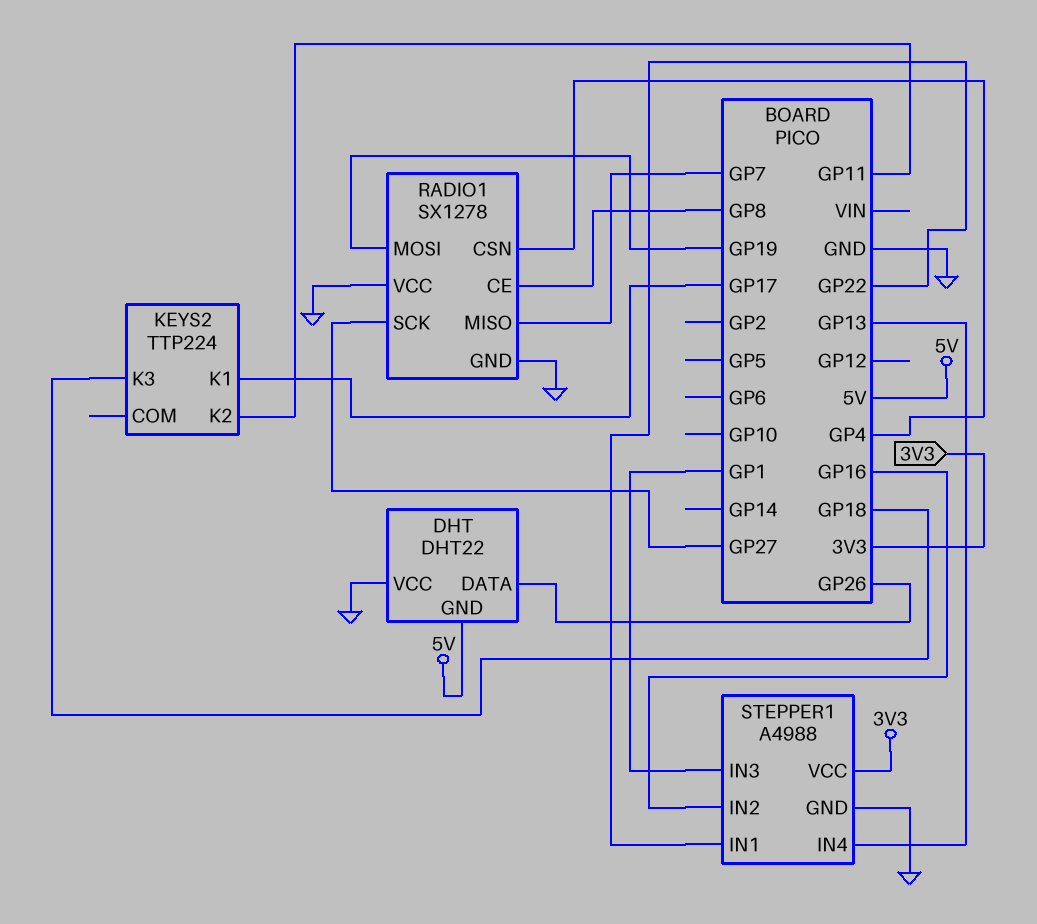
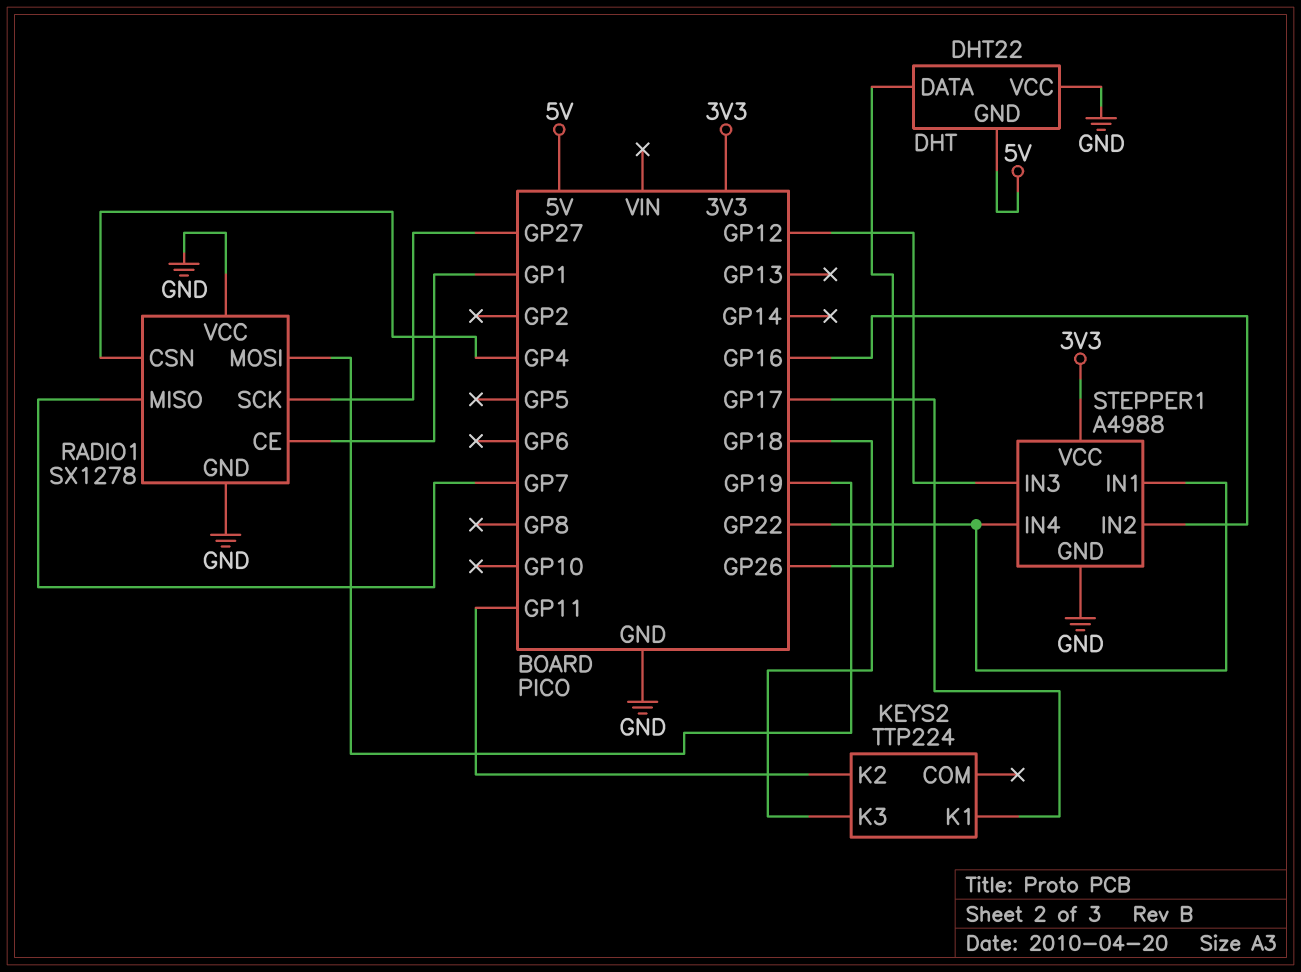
RADIO1 pin CE: GP8 -> GP1
STEPPER1 pin IN3: GP1 -> GP12
STEPPER1 pin IN4: GP13 -> GP22

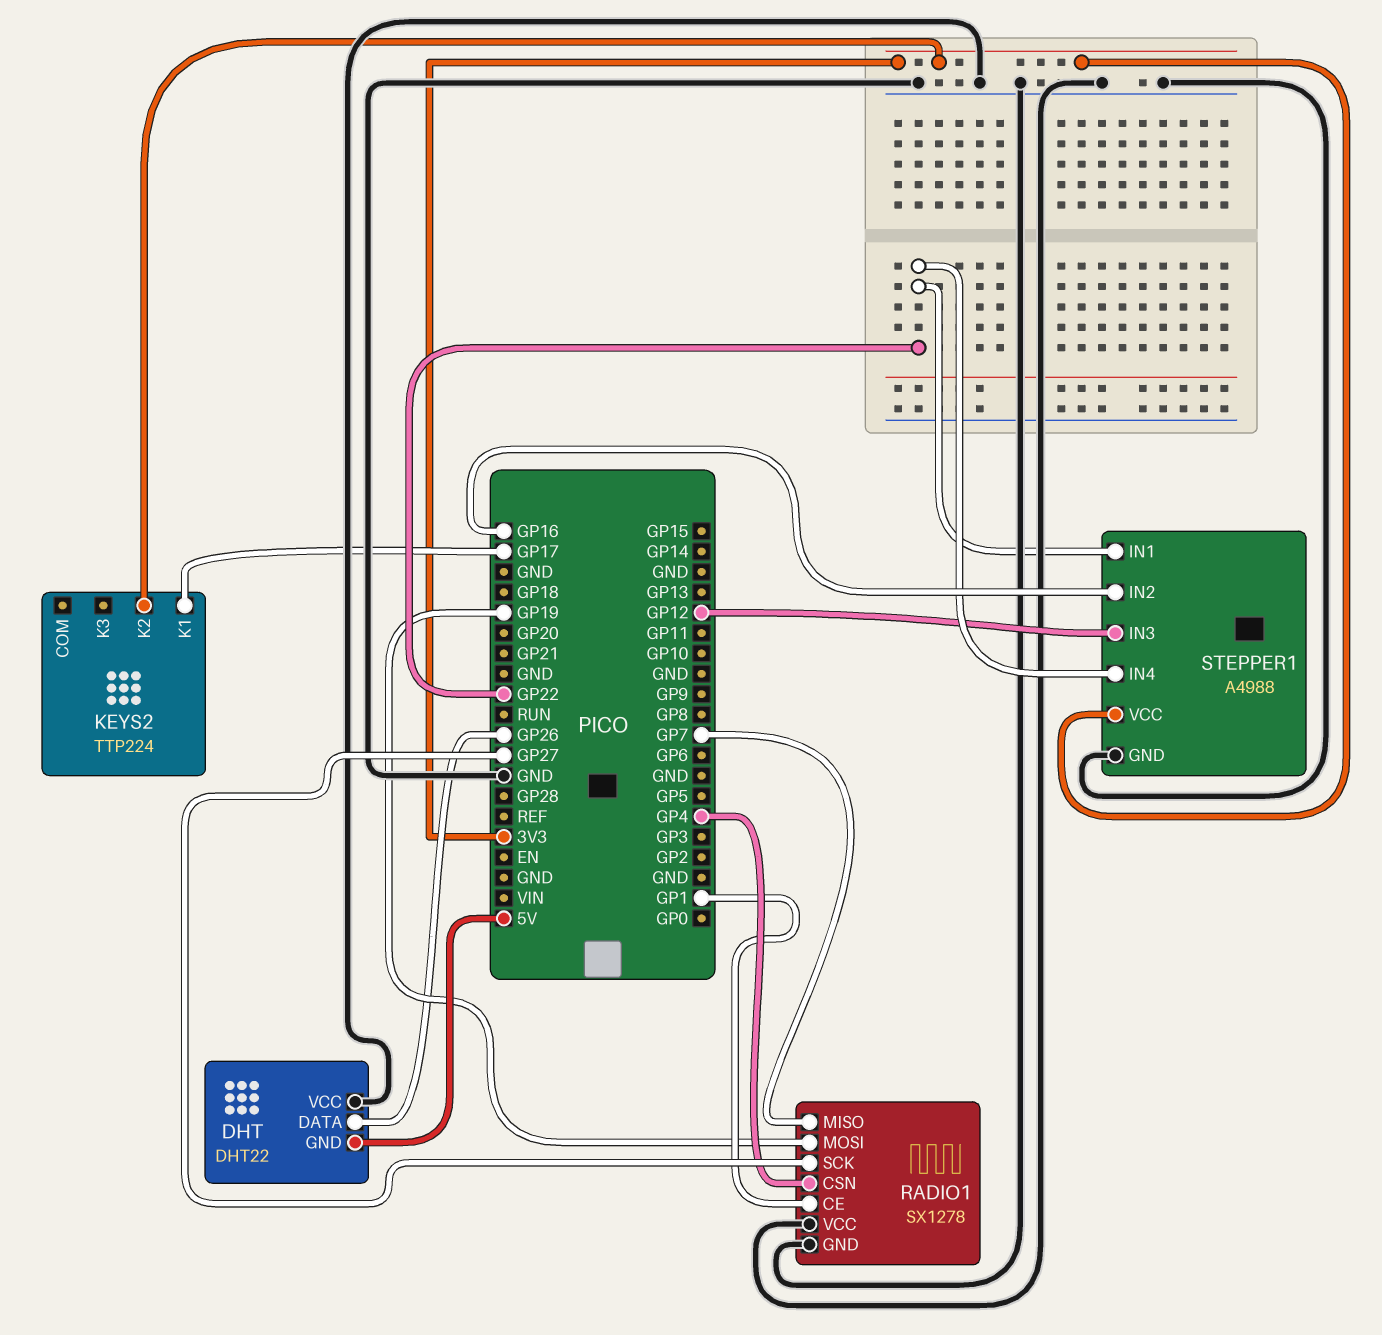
KEYS2 pin K2: GP11 -> 3V3
KEYS2 pin K3: GP18 -> none

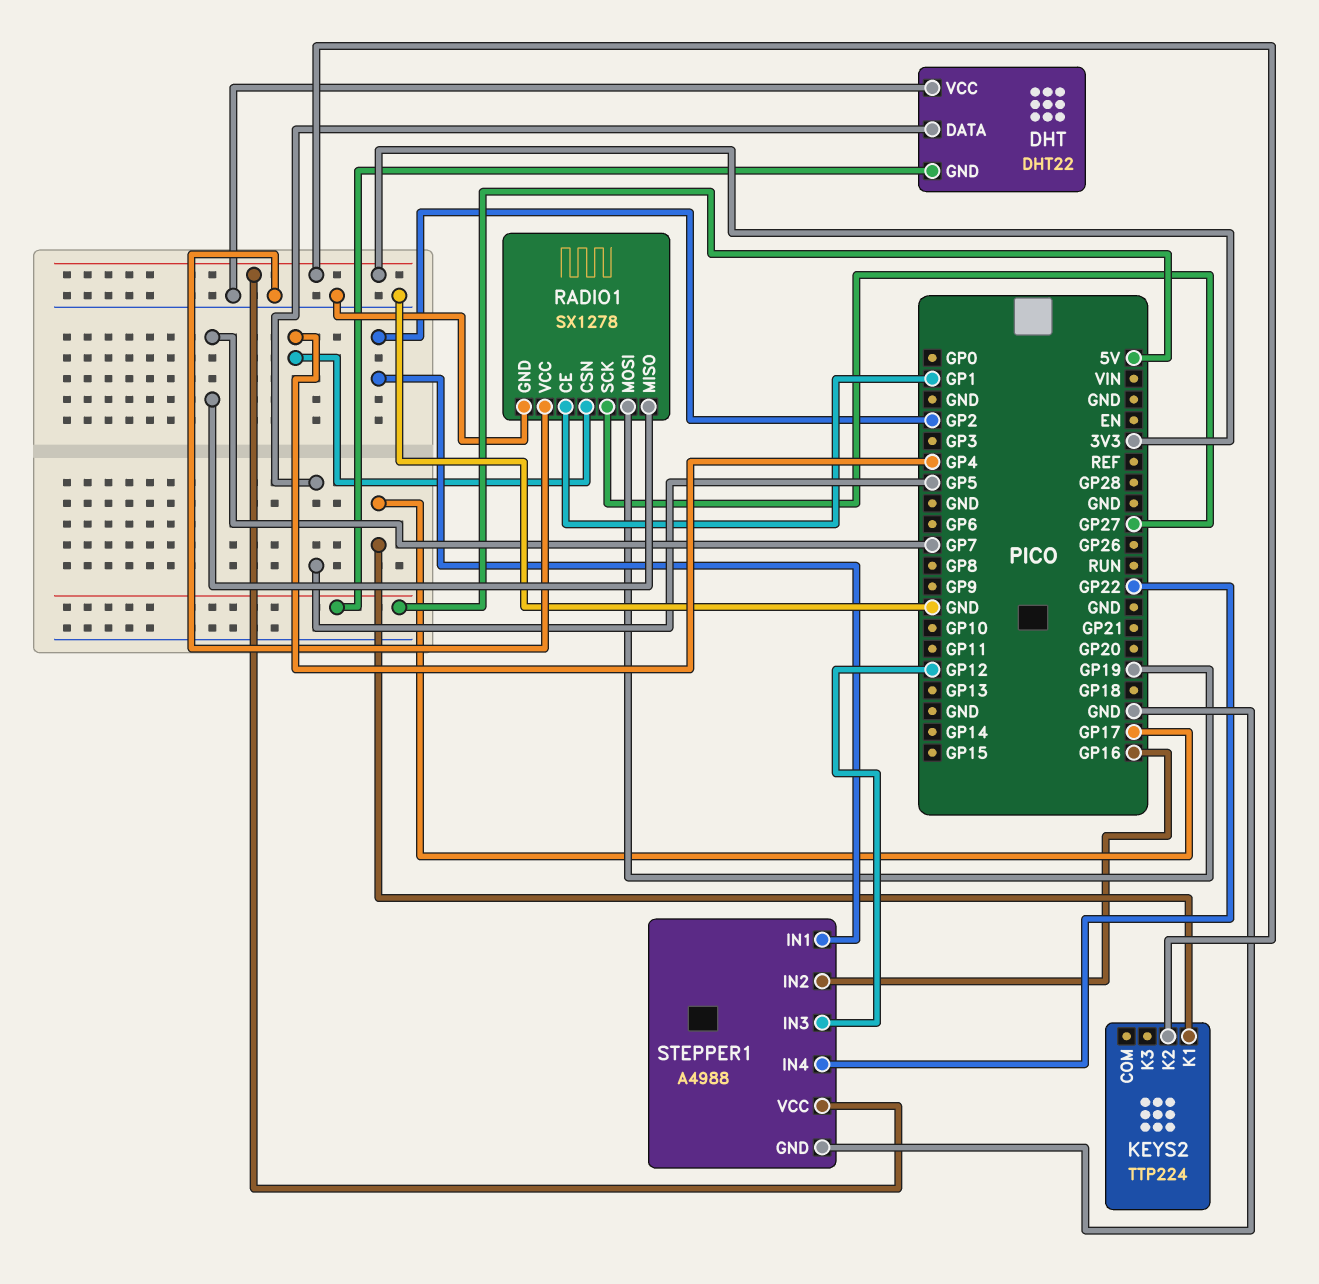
DHT pin DATA: GP26 -> GP5
STEPPER1 pin IN1: GP22 -> GP2

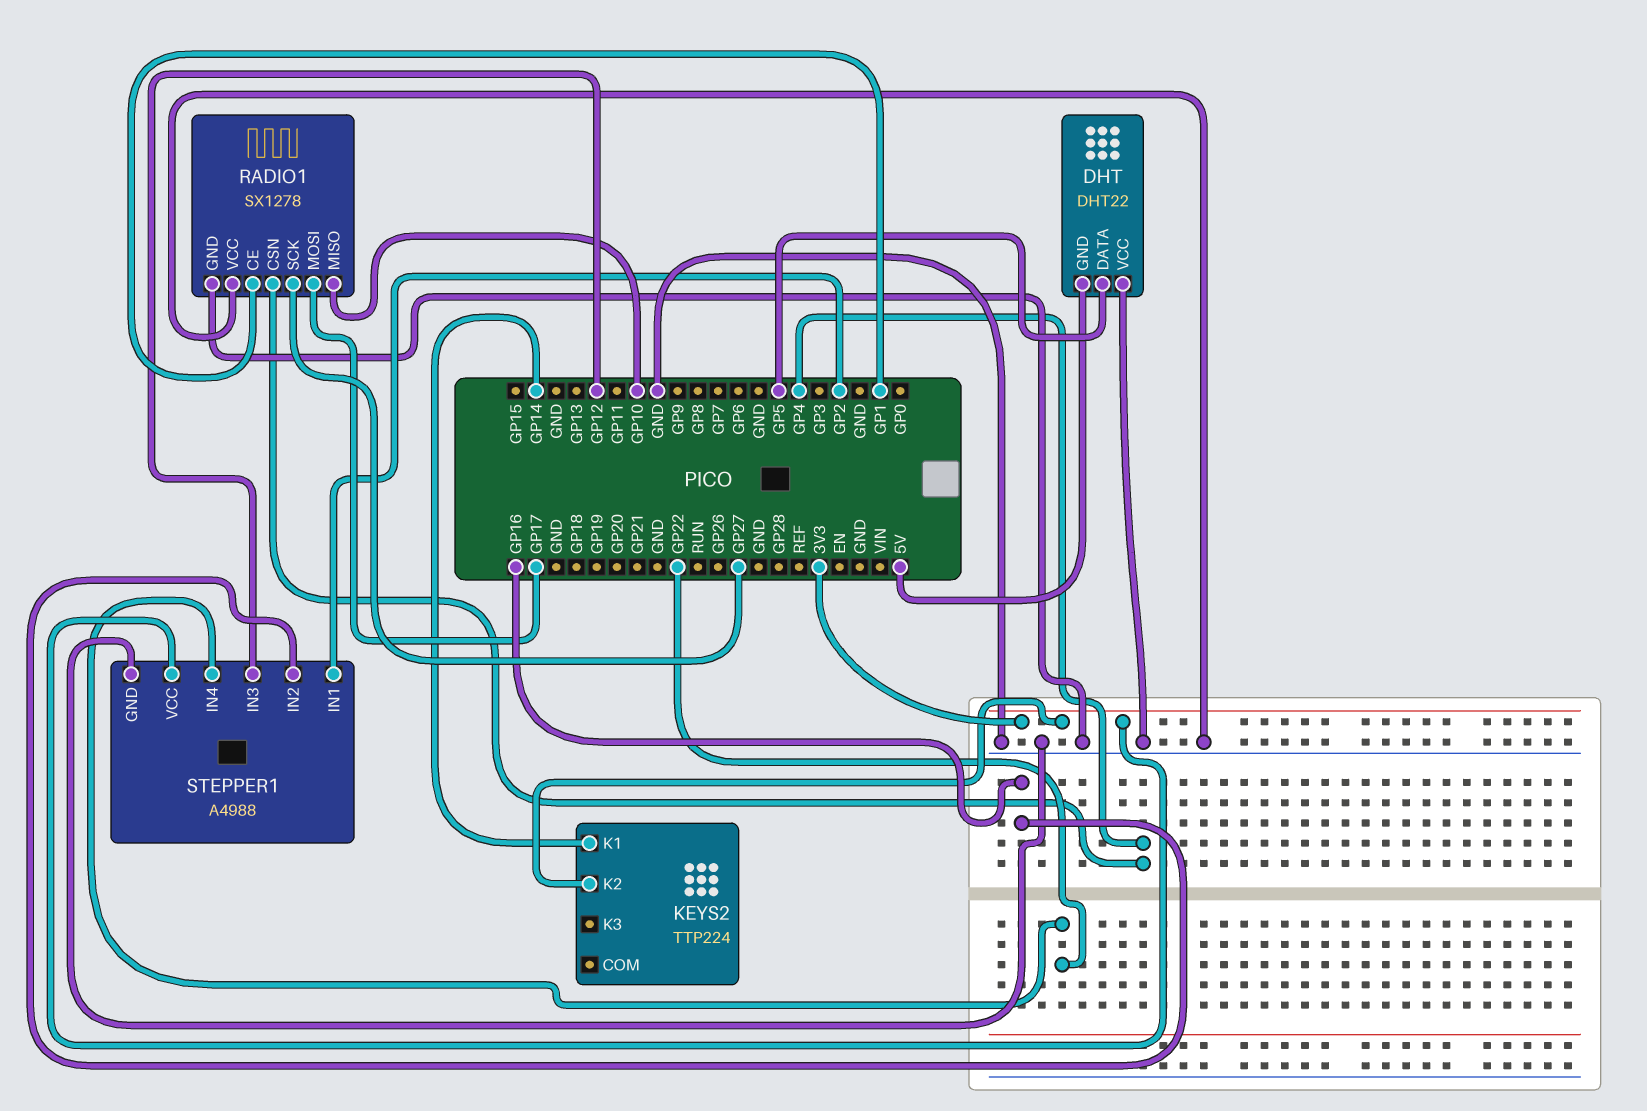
KEYS2 pin K1: GP17 -> GP14
RADIO1 pin MISO: GP7 -> GP10
RADIO1 pin MOSI: GP19 -> GP17

